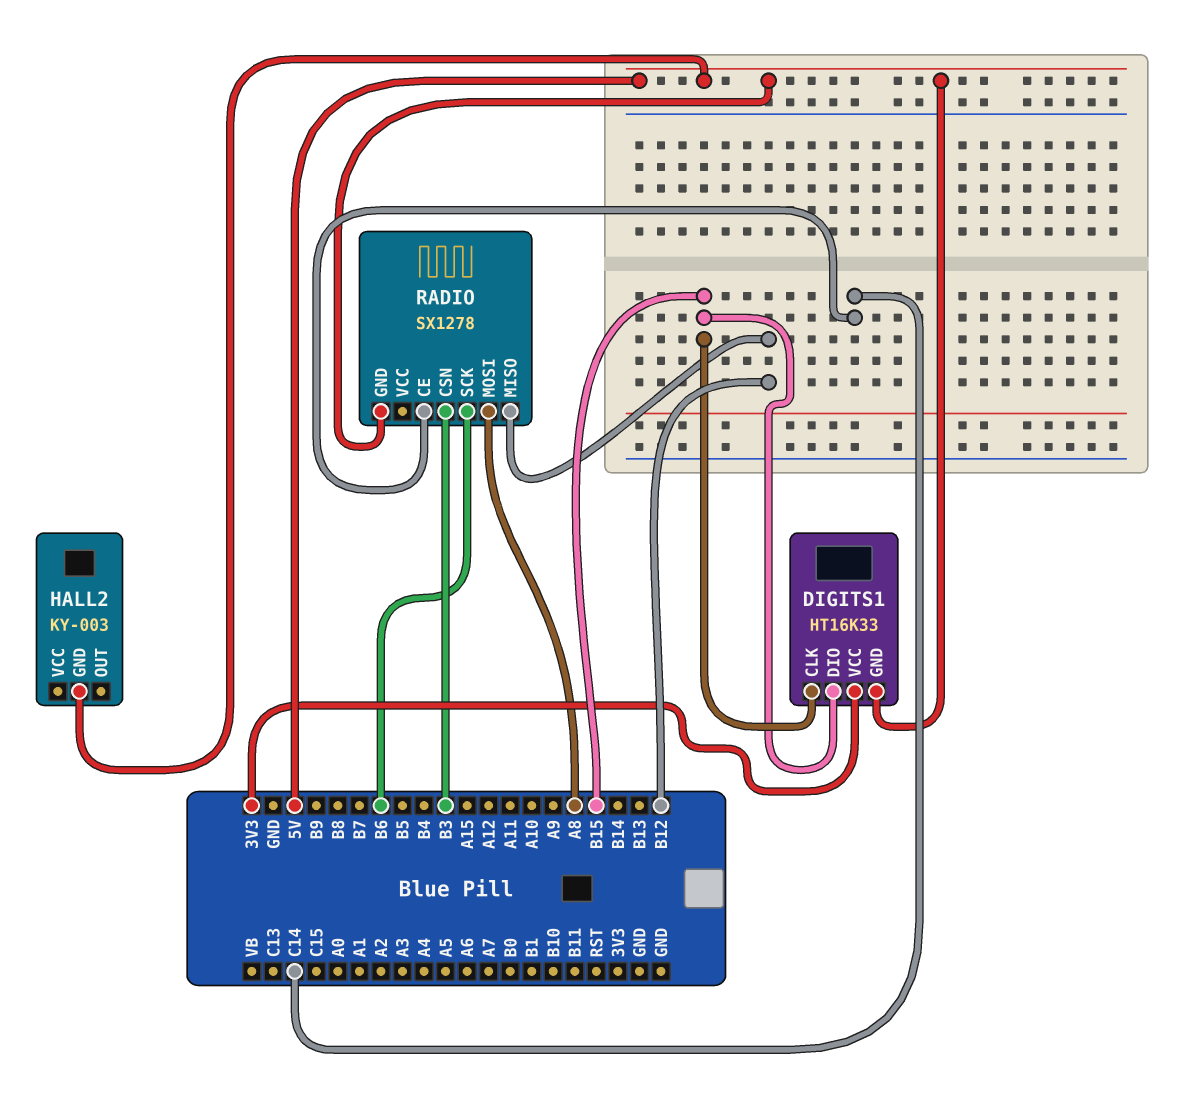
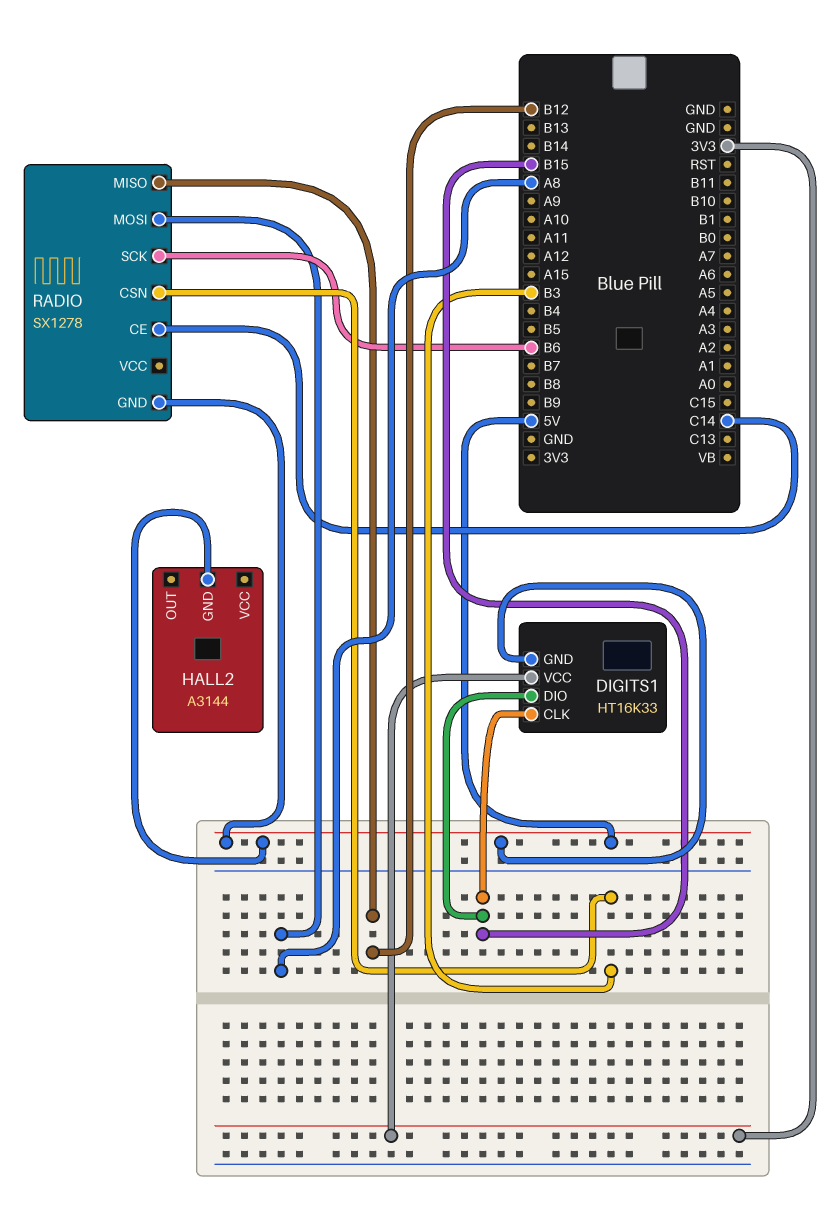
HALL2: KY-003 -> A3144

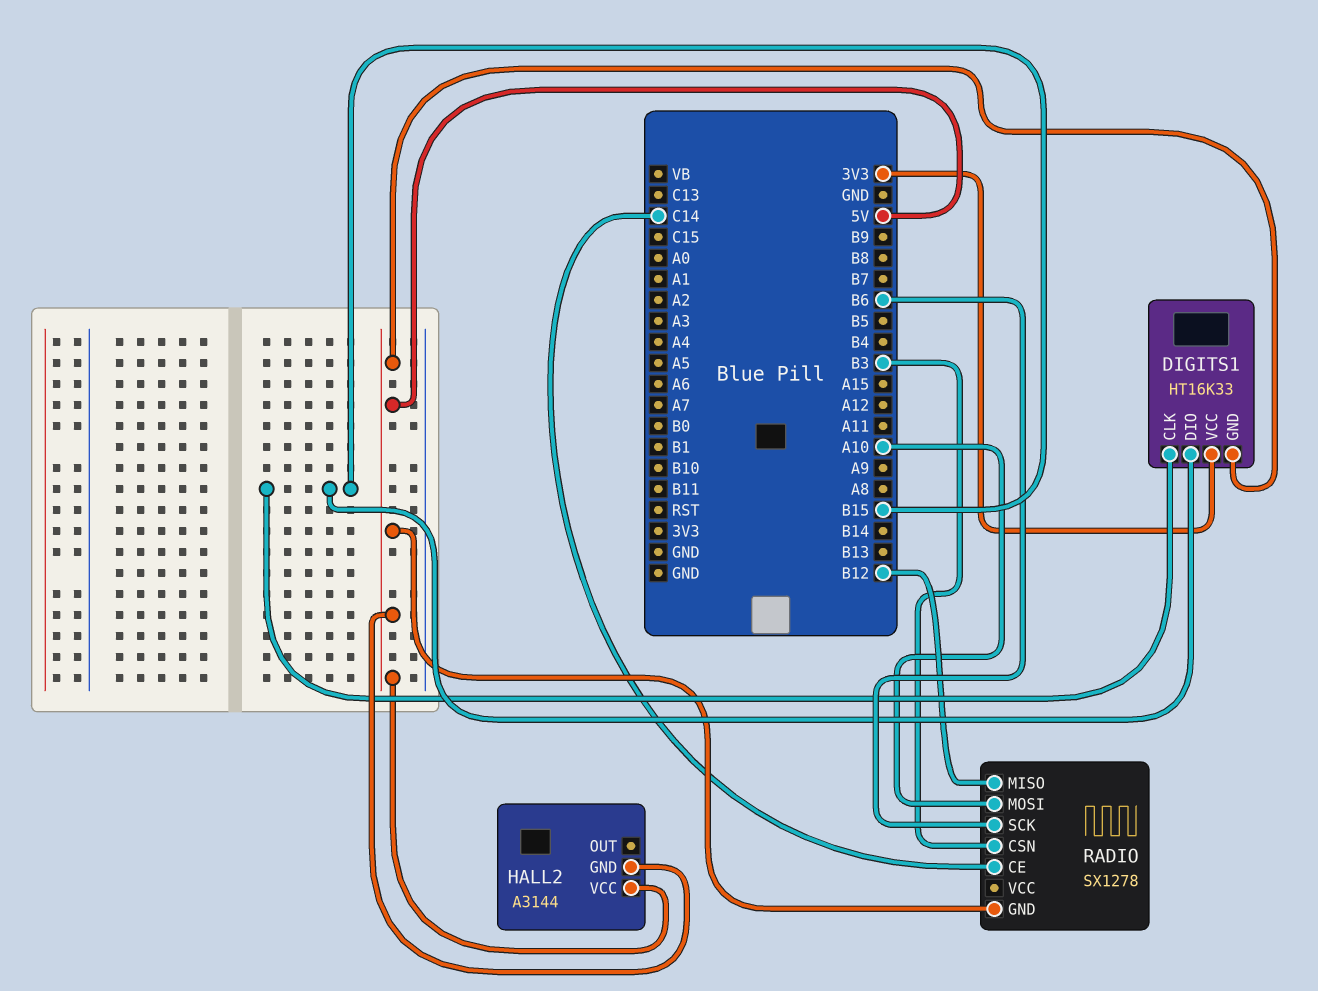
HALL2 pin VCC: none -> 5V
RADIO pin MOSI: A8 -> A10

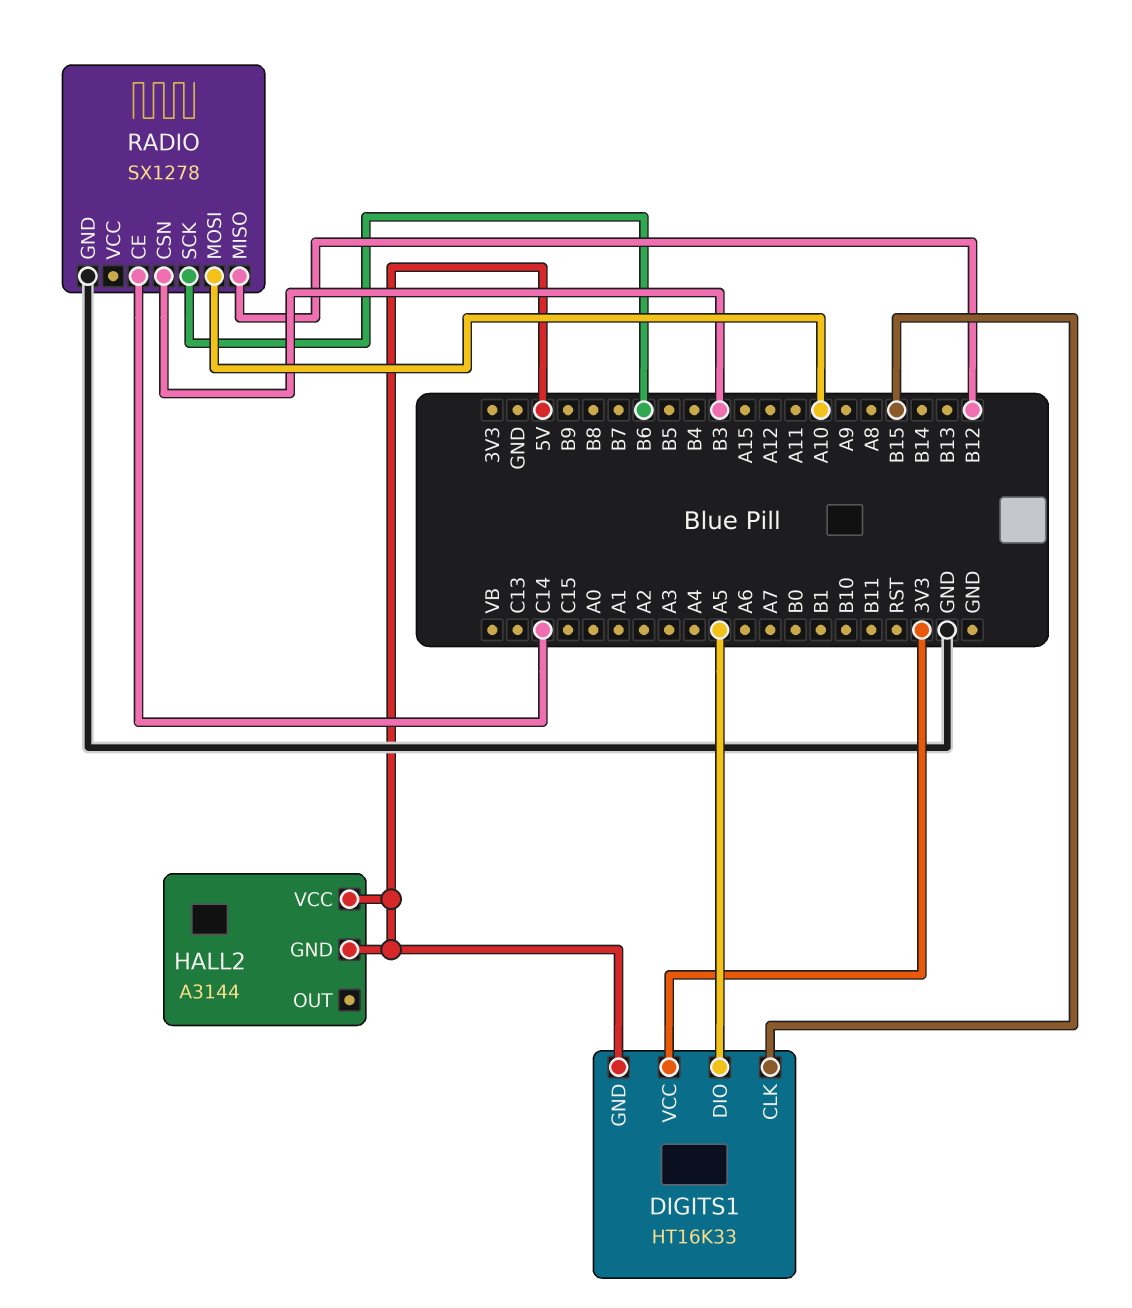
DIGITS1 pin DIO: B15 -> A5
RADIO pin GND: 5V -> GND

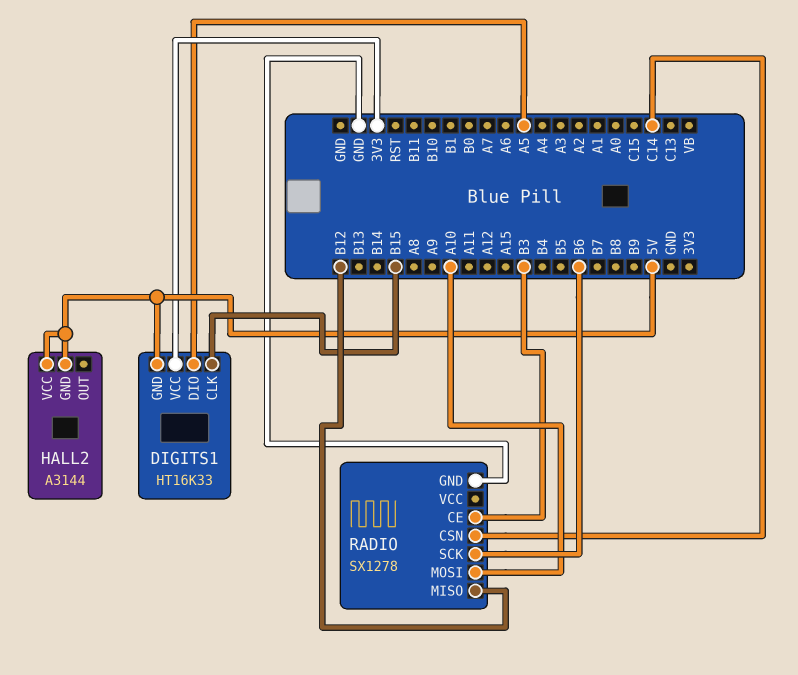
RADIO pin CE: C14 -> B3
RADIO pin CSN: B3 -> C14

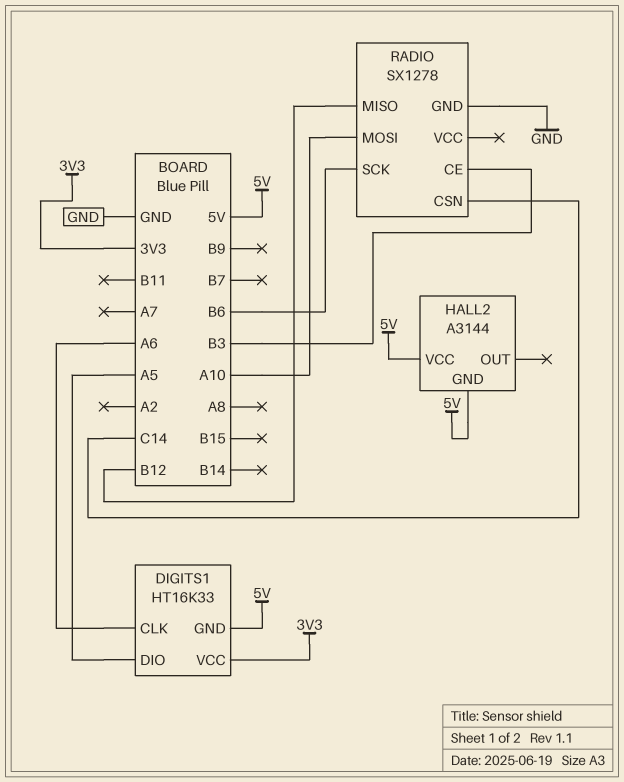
DIGITS1 pin CLK: B15 -> A6

